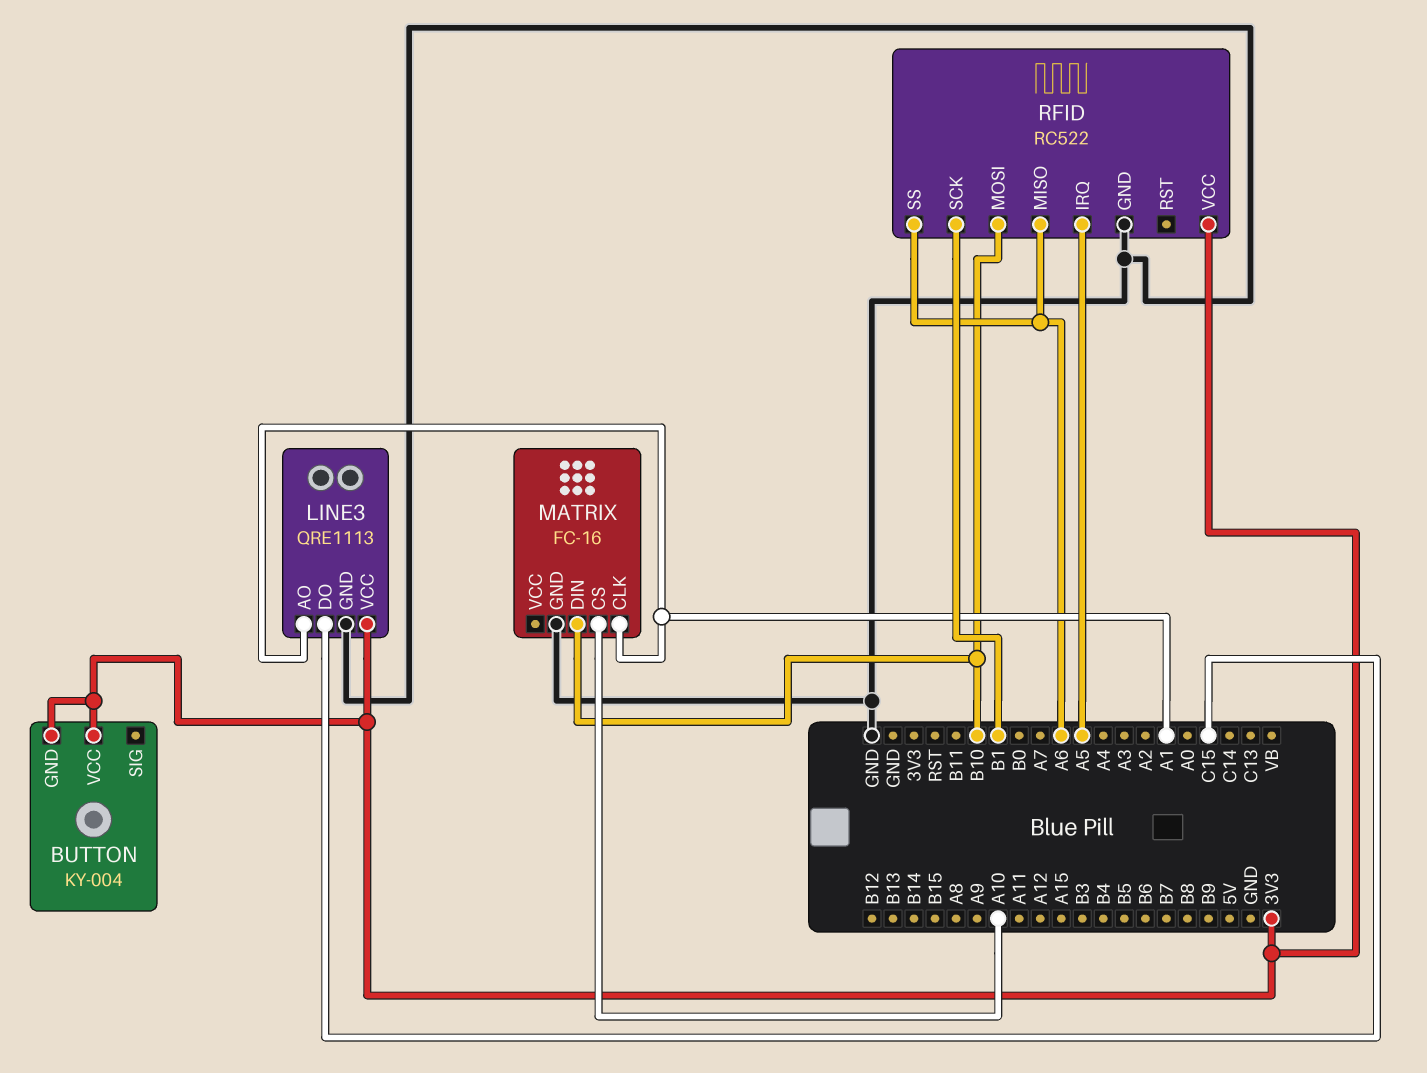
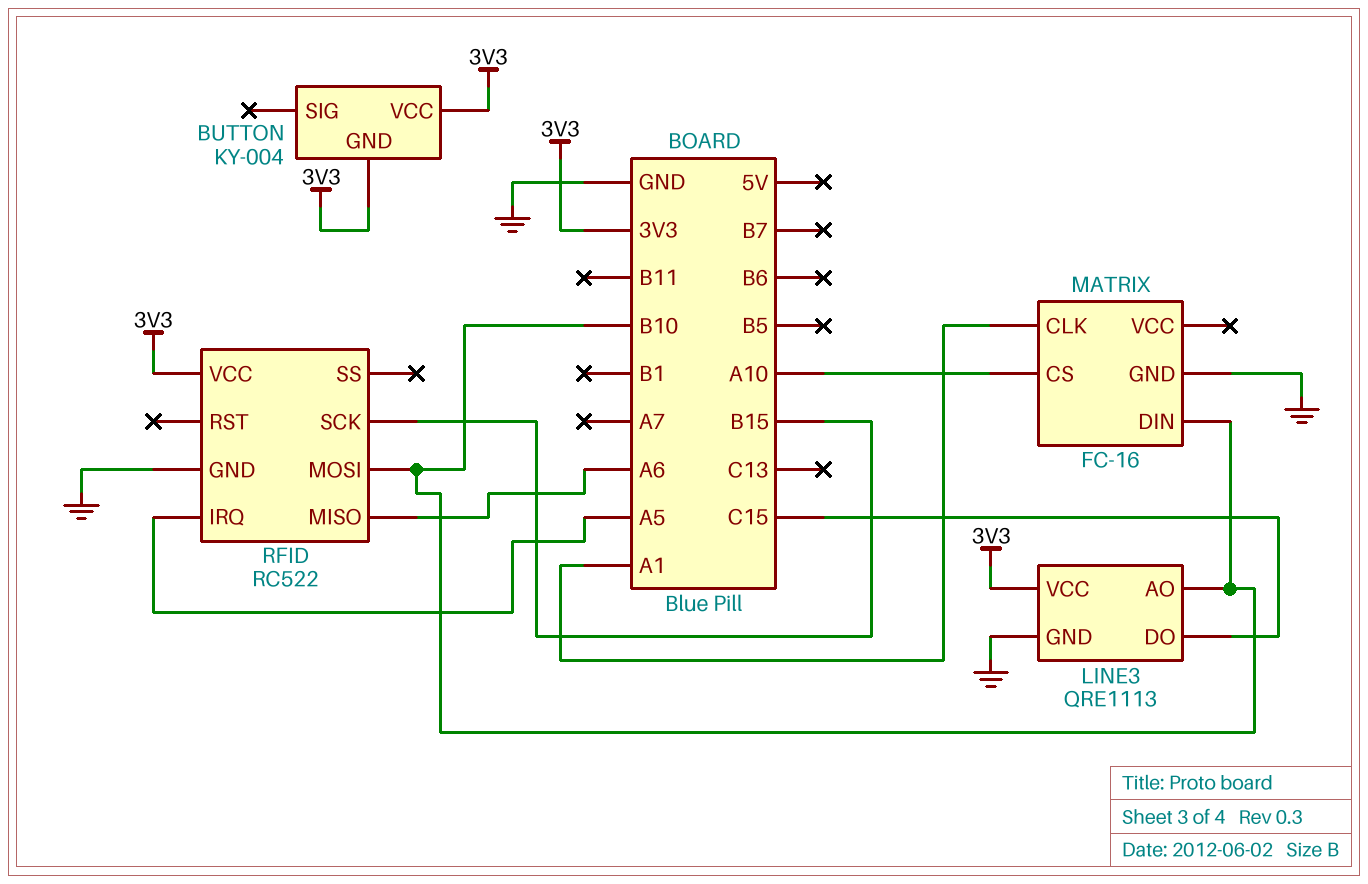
LINE3 pin AO: A1 -> B10
RFID pin SCK: B1 -> B15
RFID pin SS: A6 -> none

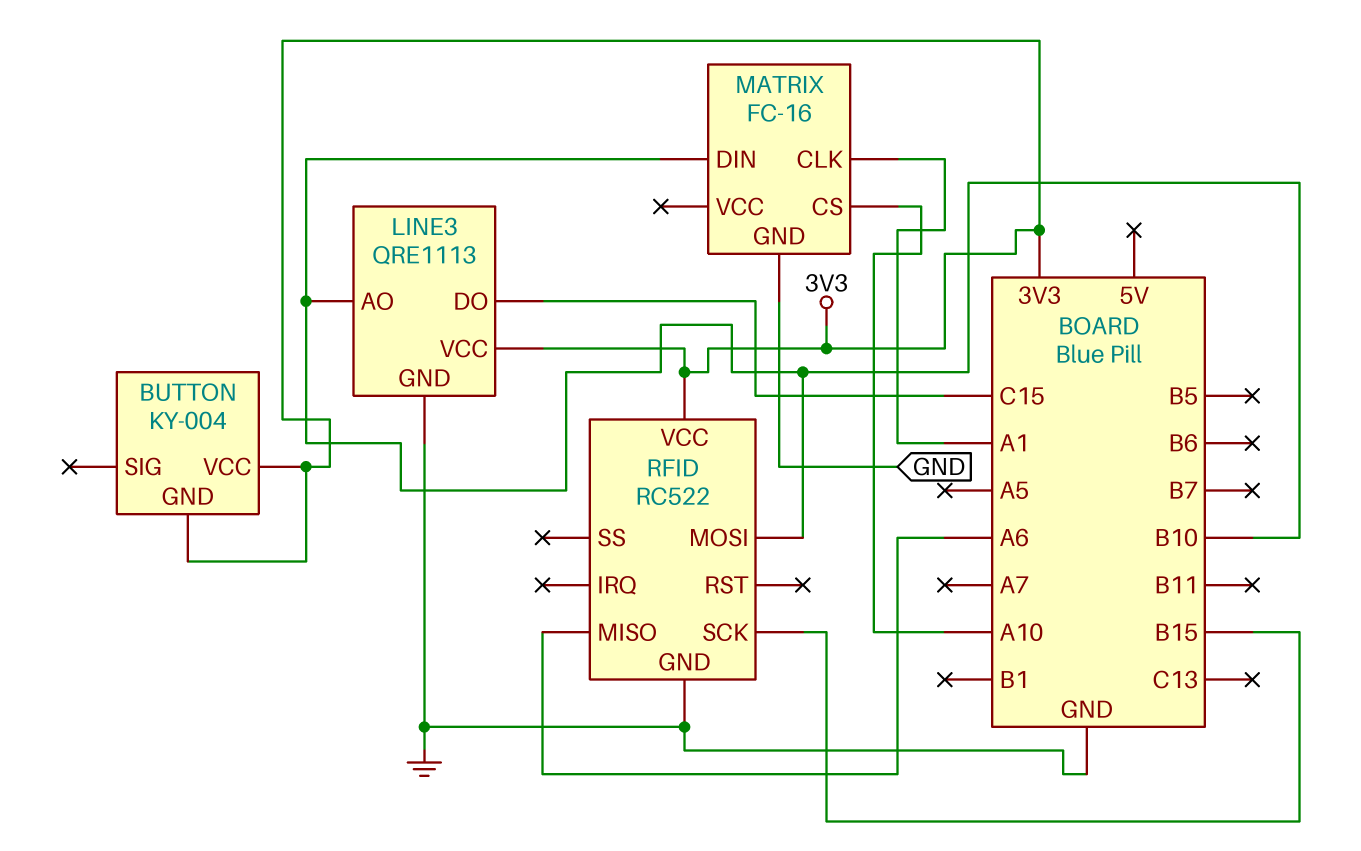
RFID pin IRQ: A5 -> none

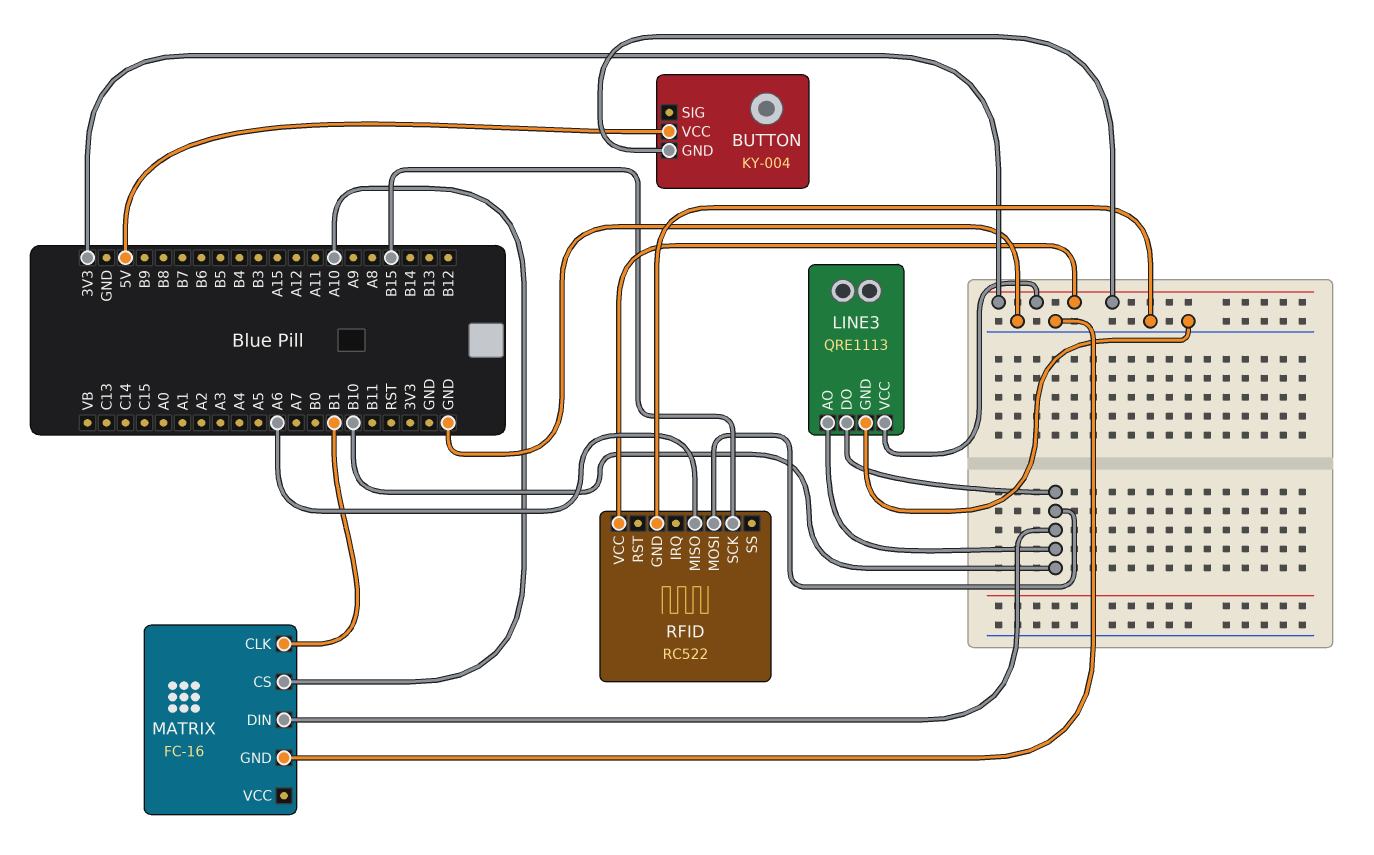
BUTTON pin VCC: 3V3 -> 5V
LINE3 pin DO: C15 -> B10
MATRIX pin CLK: A1 -> B1

